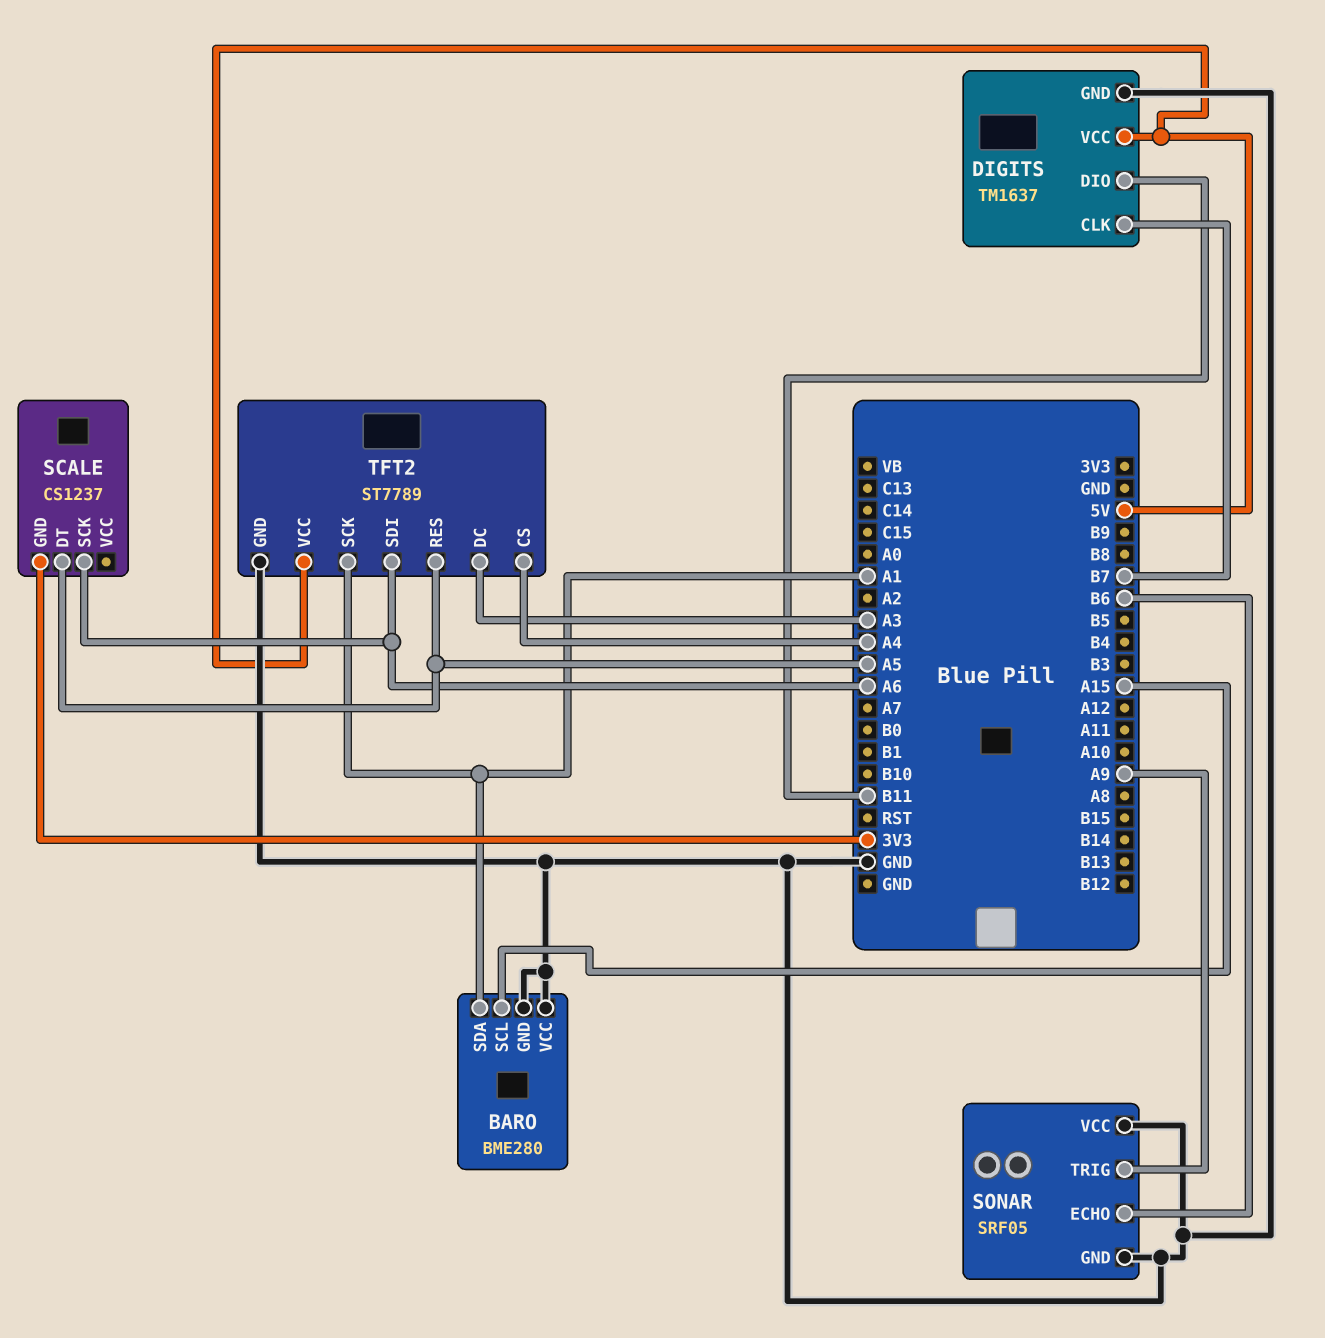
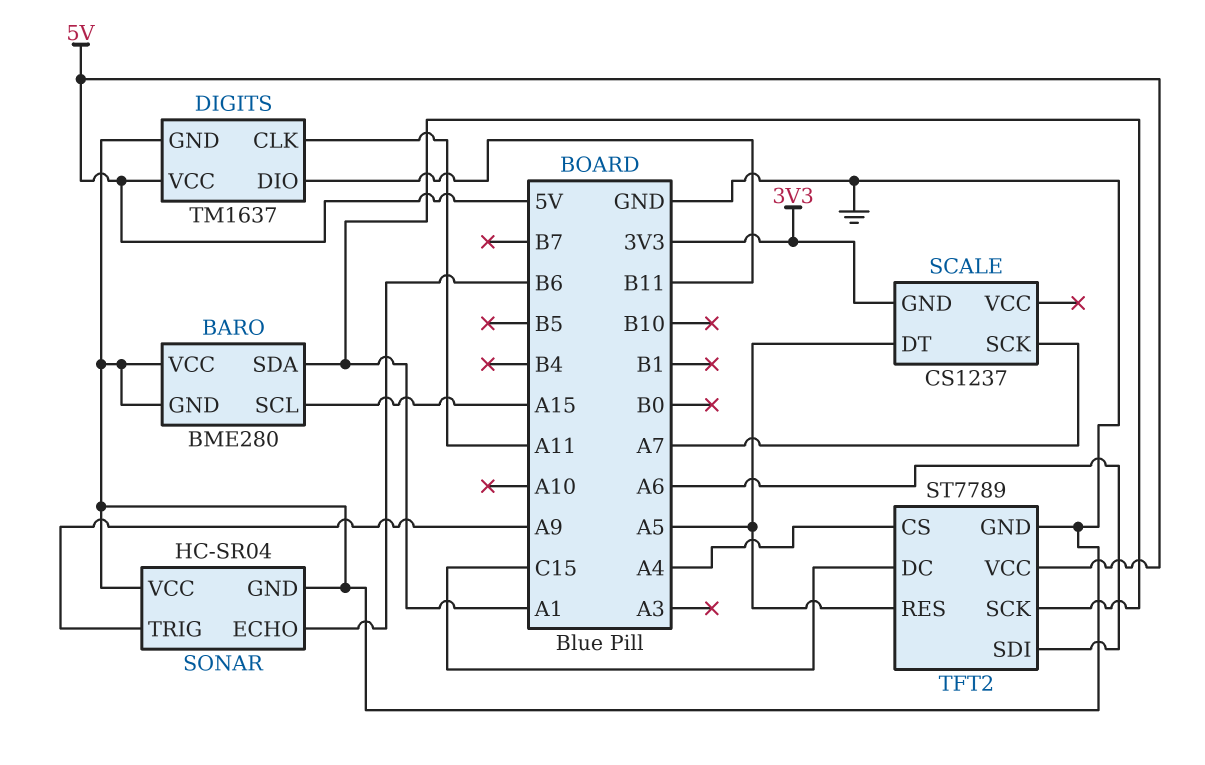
DIGITS pin CLK: B7 -> A11
SCALE pin SCK: A6 -> A7
SONAR: SRF05 -> HC-SR04
TFT2 pin DC: A3 -> C15

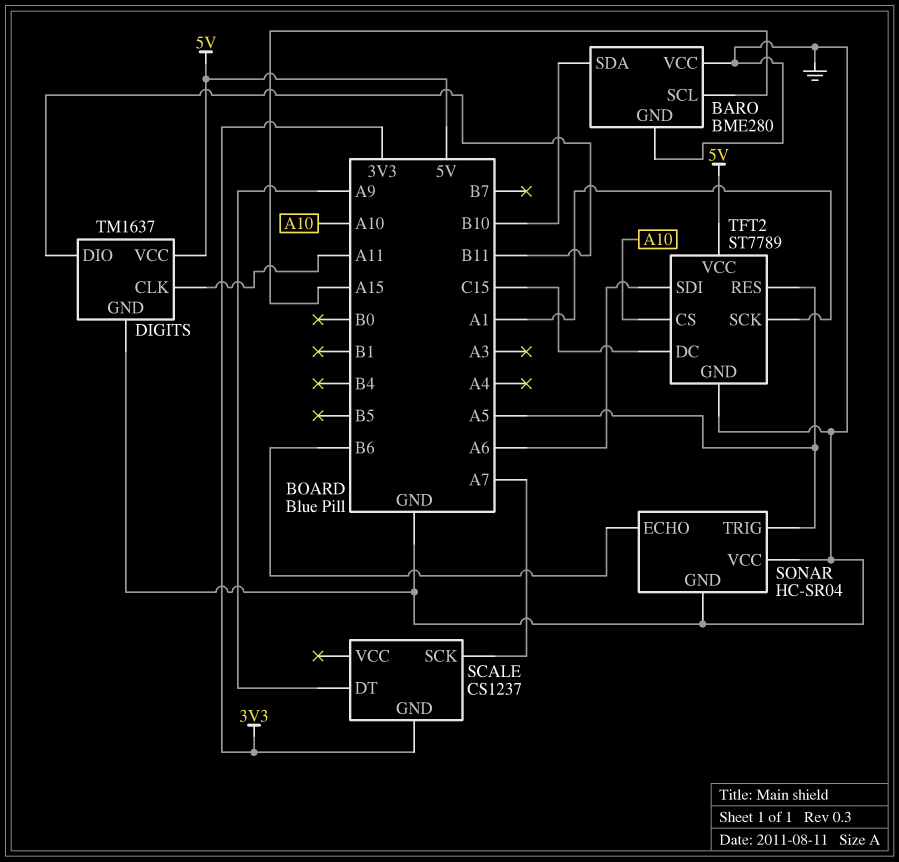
BARO pin SDA: A1 -> B10
SCALE pin DT: A5 -> A9
SONAR pin TRIG: A9 -> A5
TFT2 pin CS: A4 -> A10

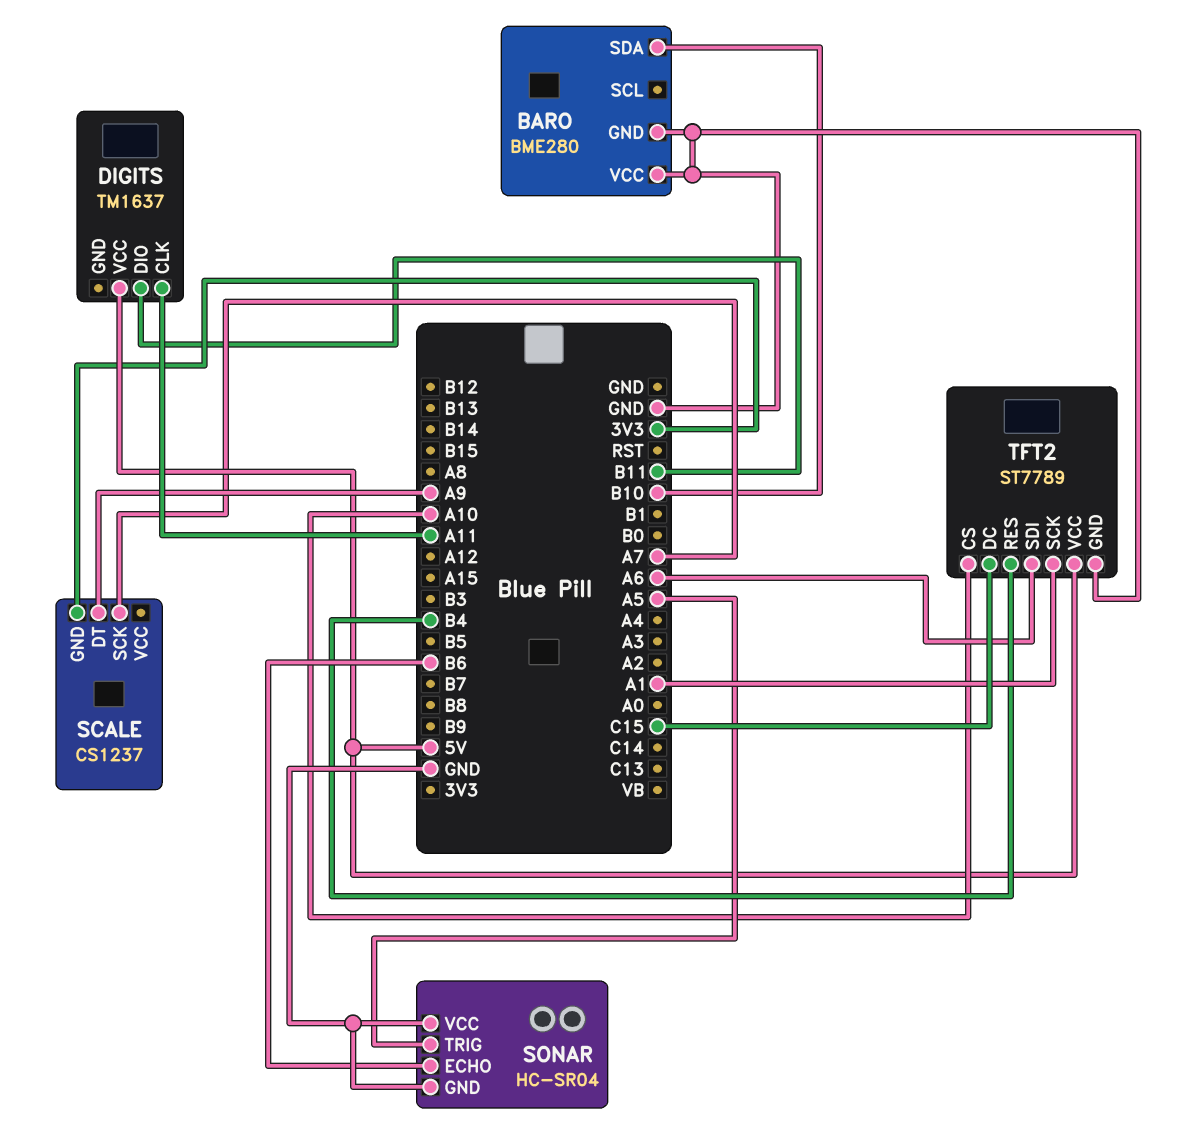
BARO pin SCL: A15 -> none
DIGITS pin GND: GND -> none
TFT2 pin RES: A5 -> B4

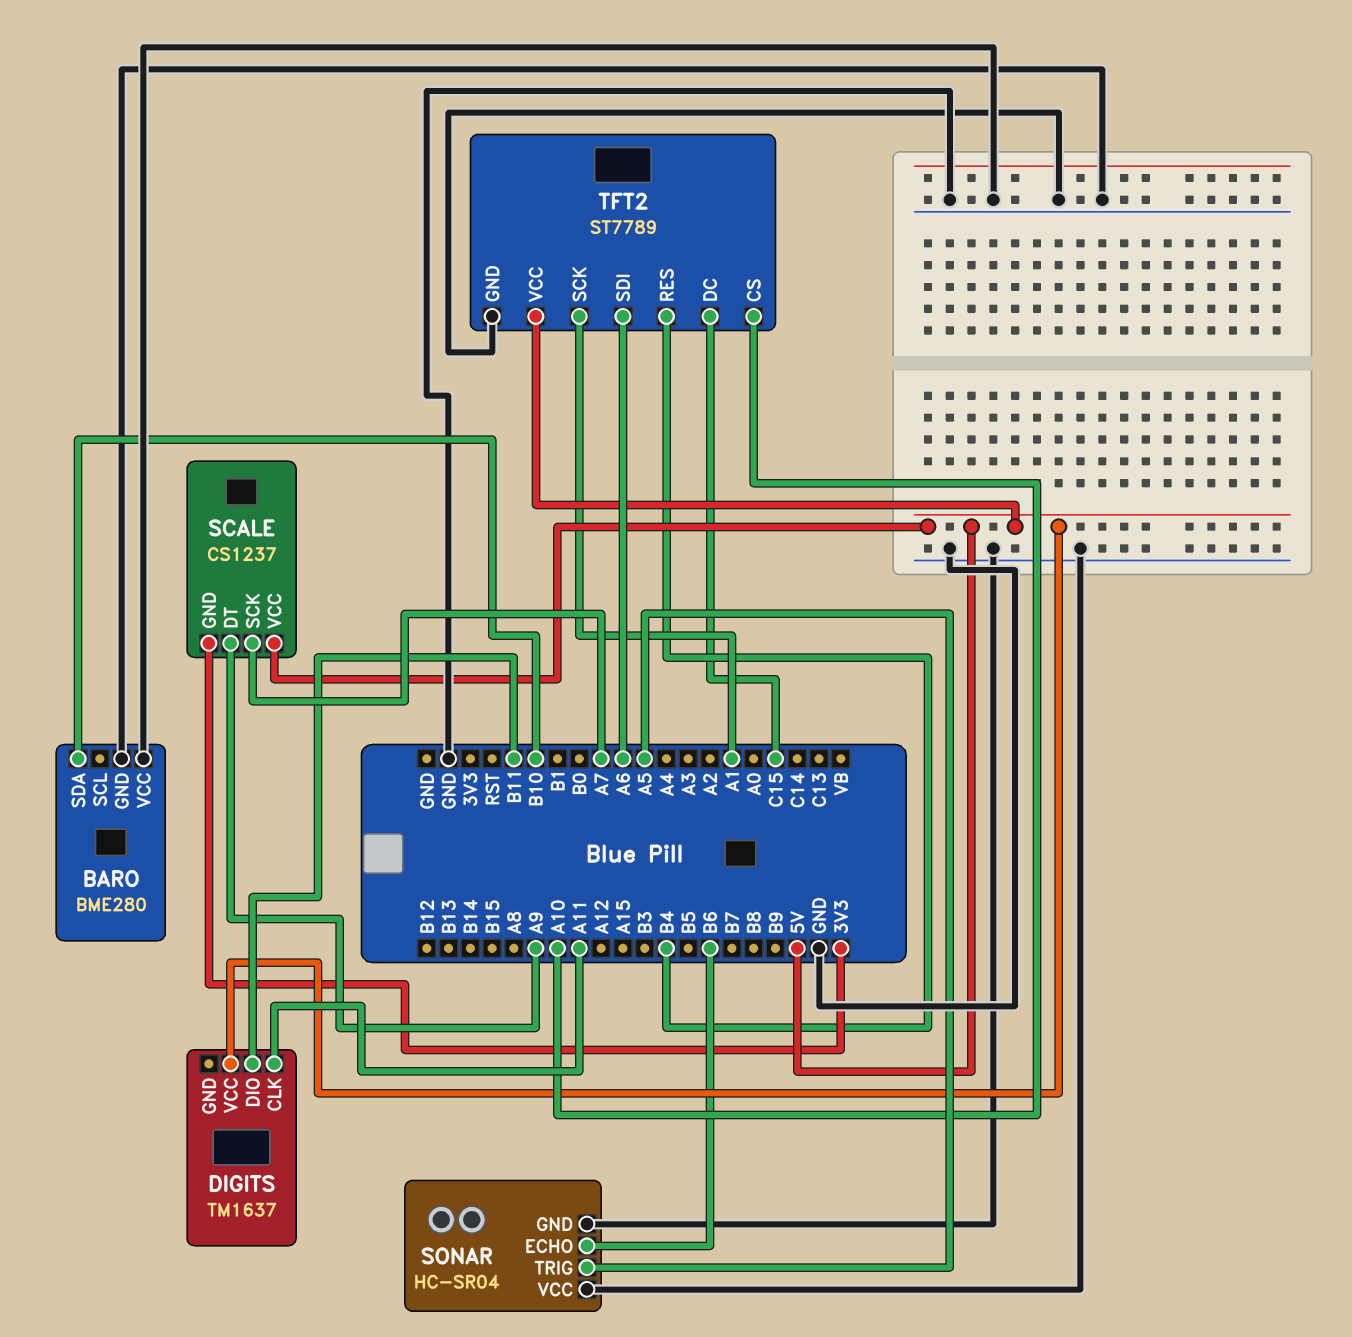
SCALE pin VCC: none -> 5V

